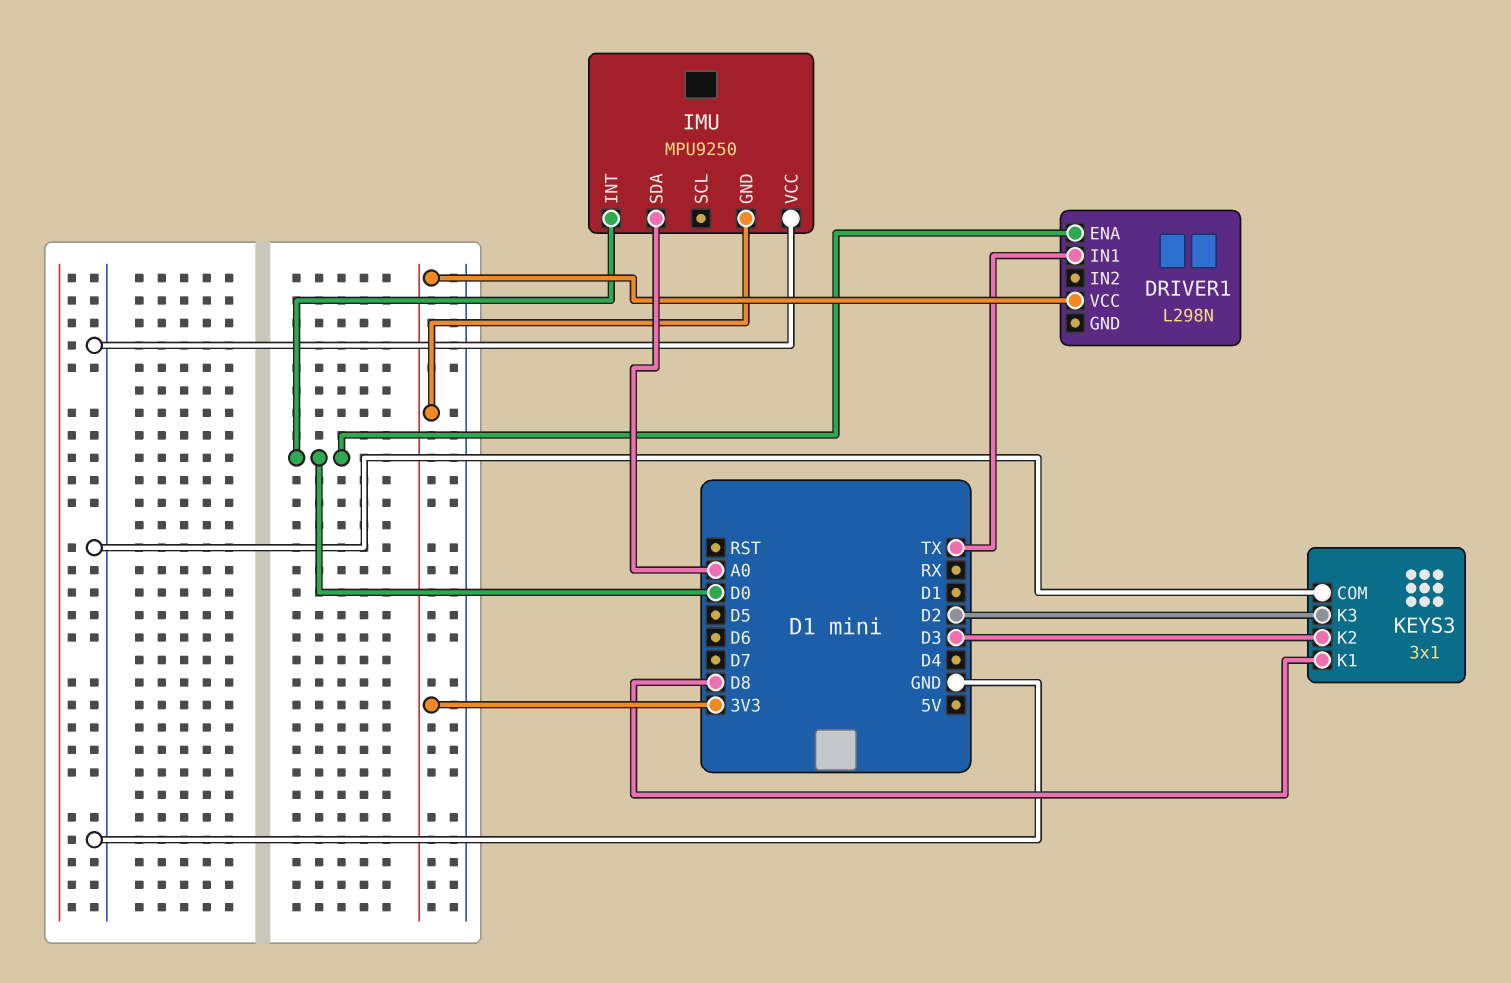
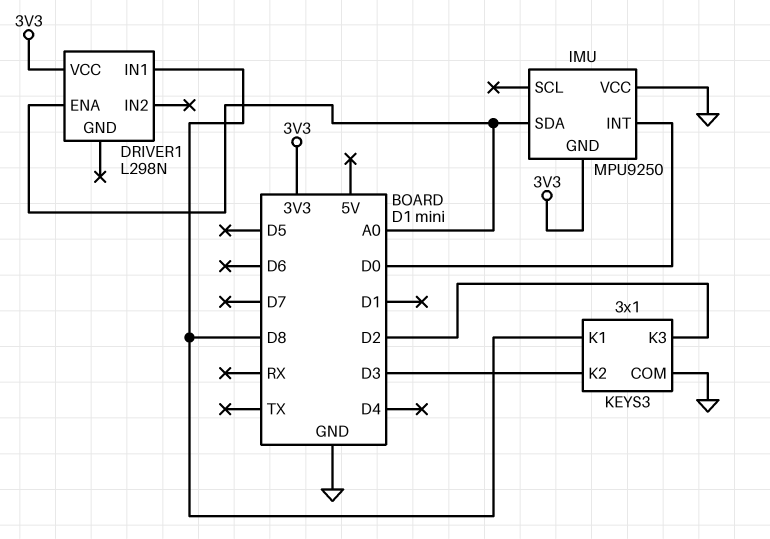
DRIVER1 pin ENA: D0 -> A0
DRIVER1 pin IN1: TX -> D8

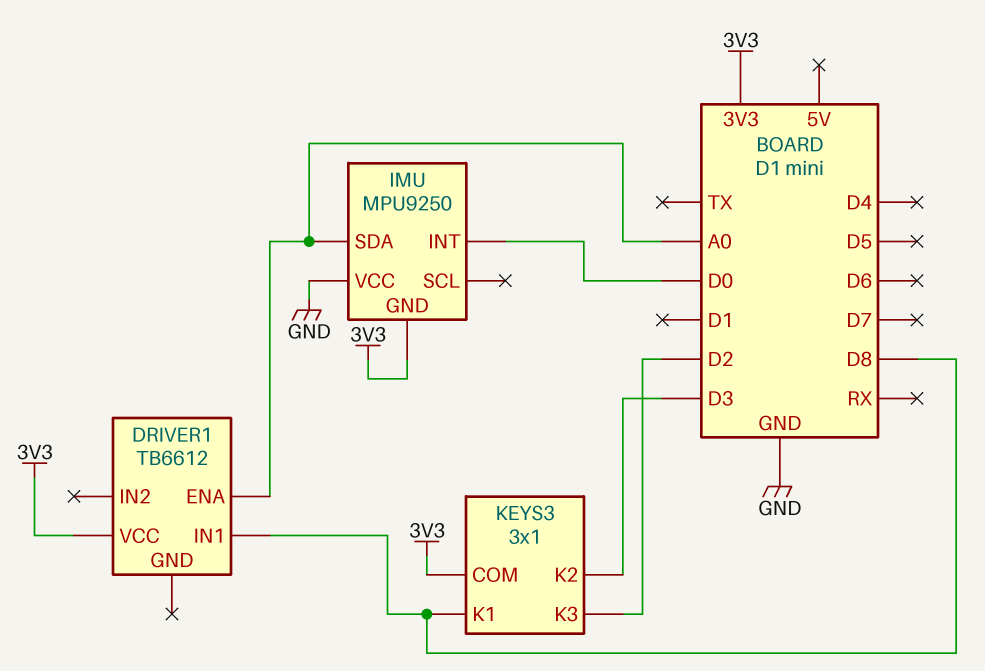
DRIVER1: L298N -> TB6612
KEYS3 pin COM: GND -> 3V3

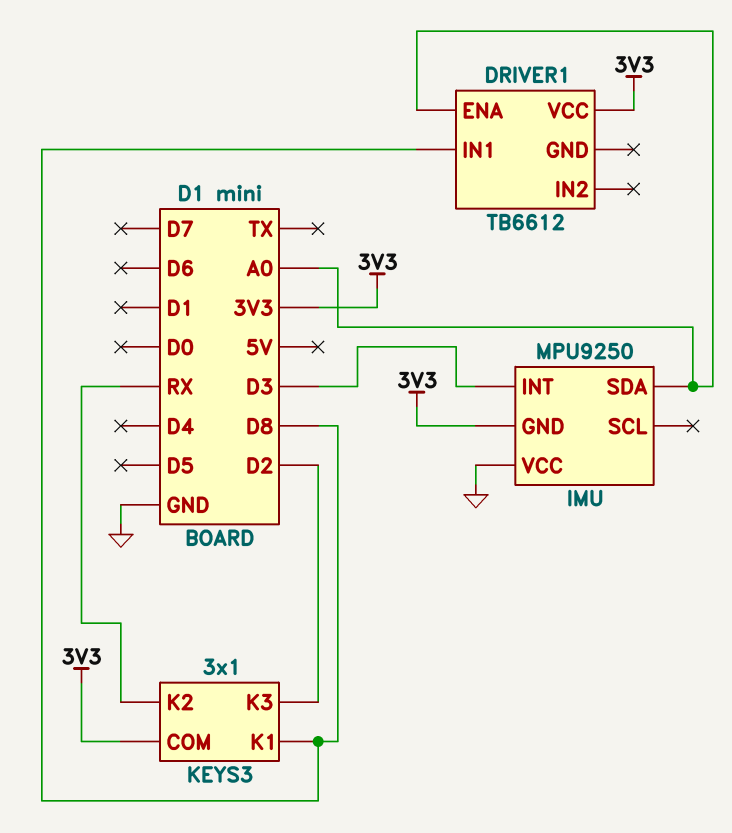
IMU pin INT: D0 -> D3
KEYS3 pin K2: D3 -> RX

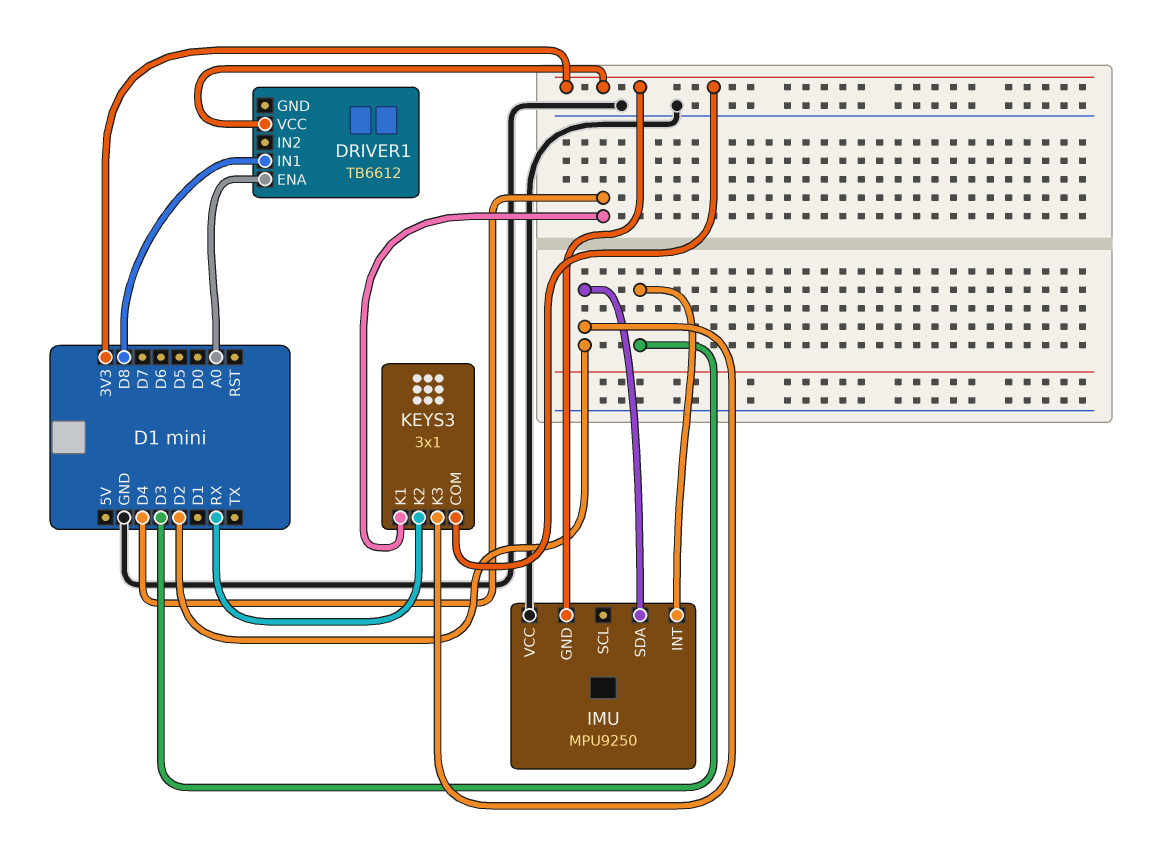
IMU pin SDA: A0 -> D2
KEYS3 pin K1: D8 -> D4

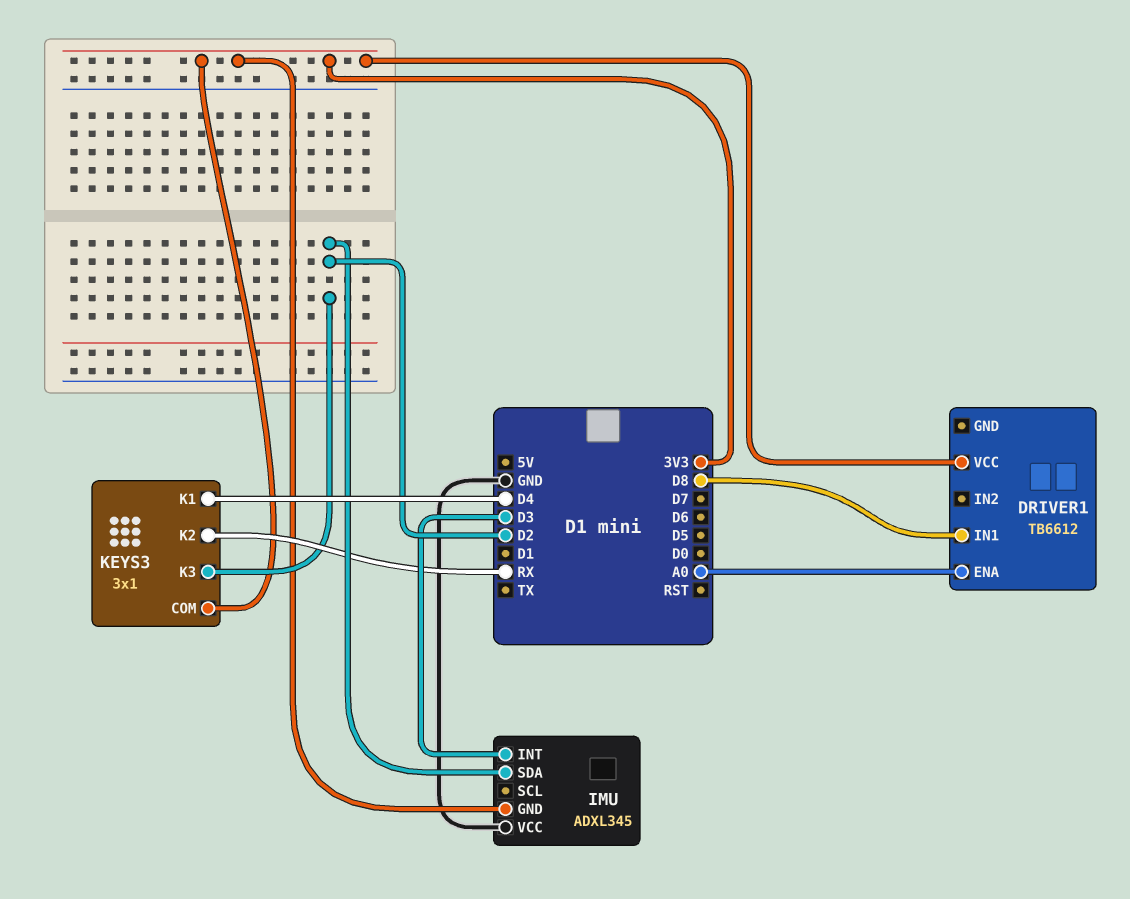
IMU: MPU9250 -> ADXL345

